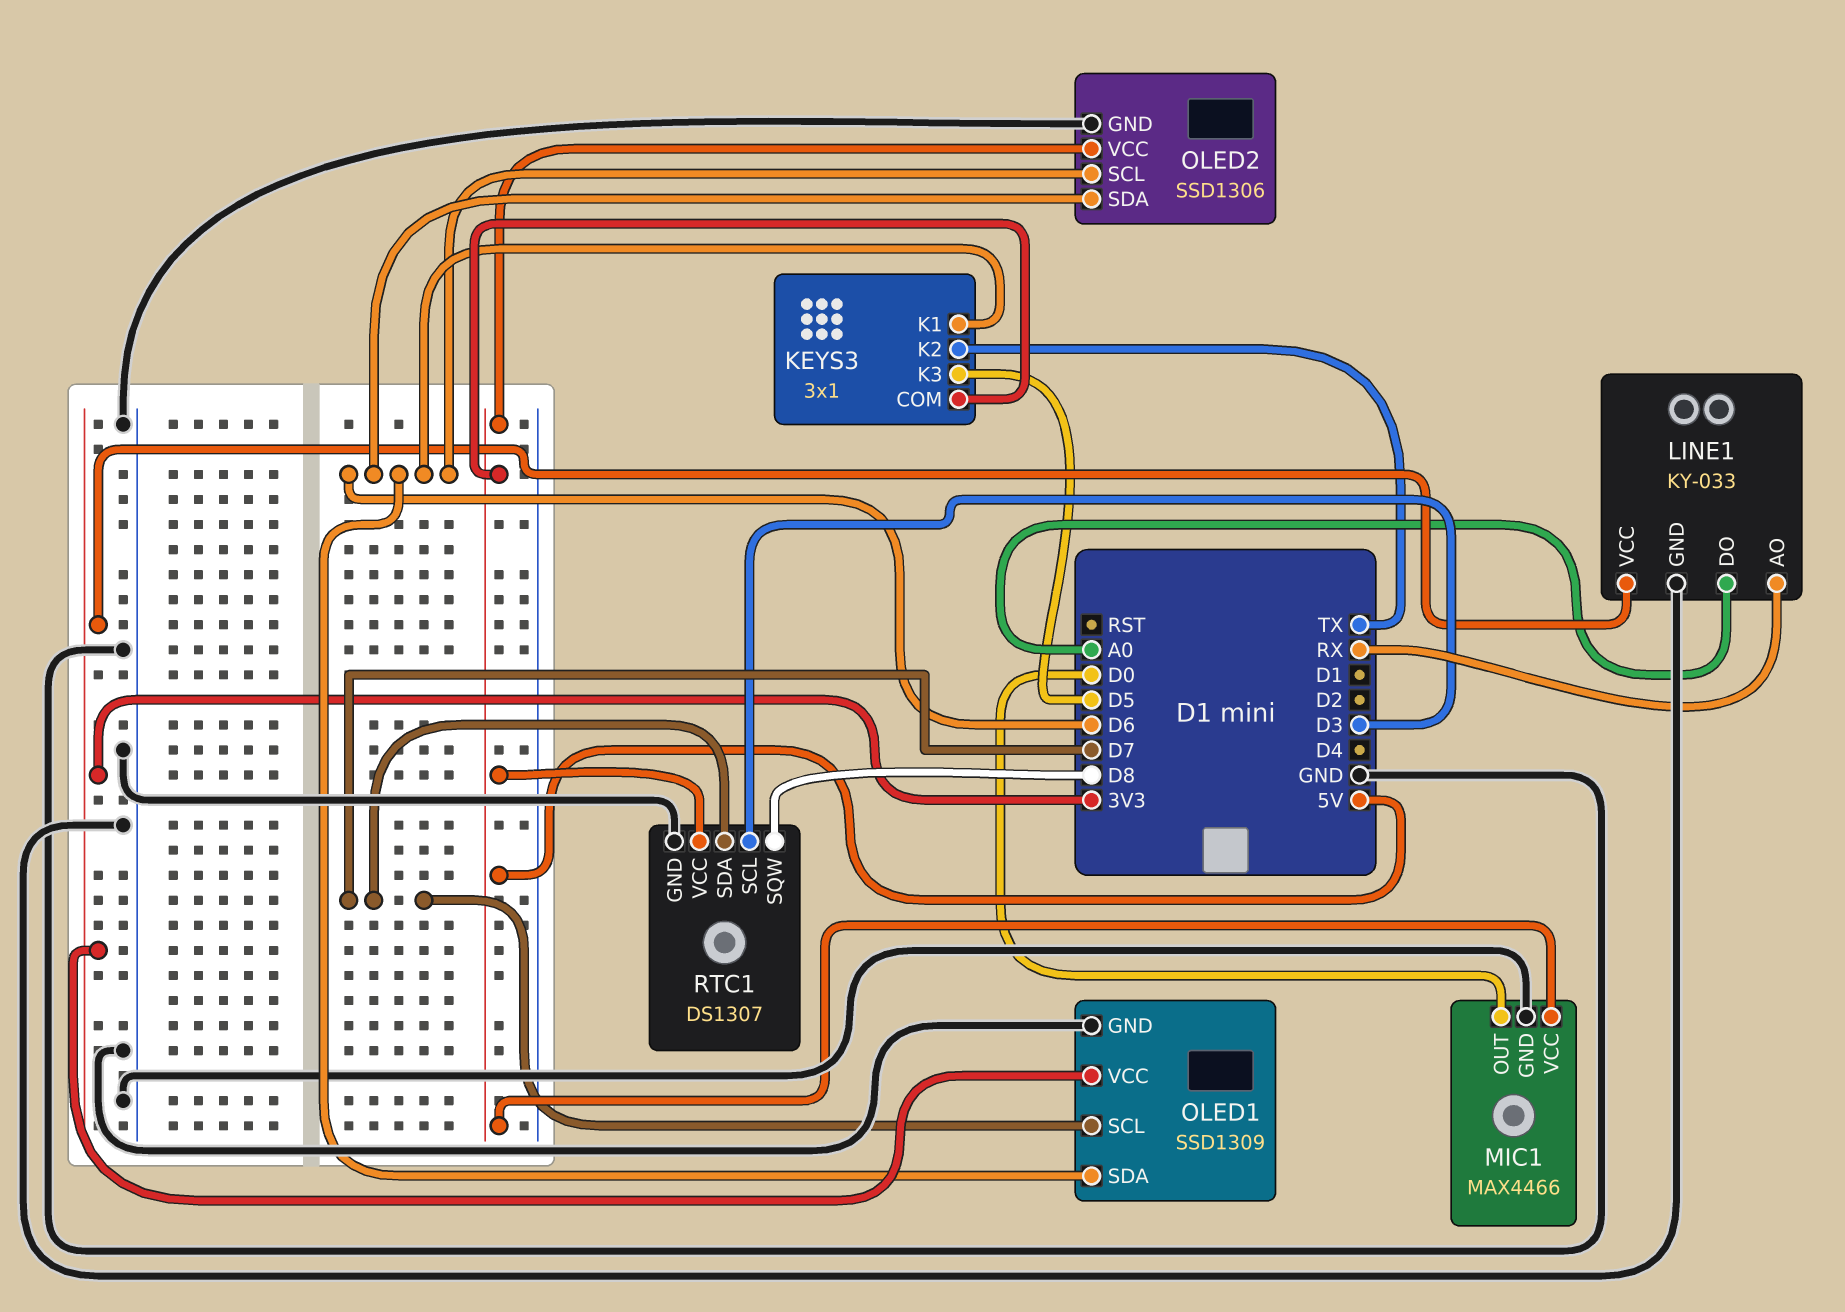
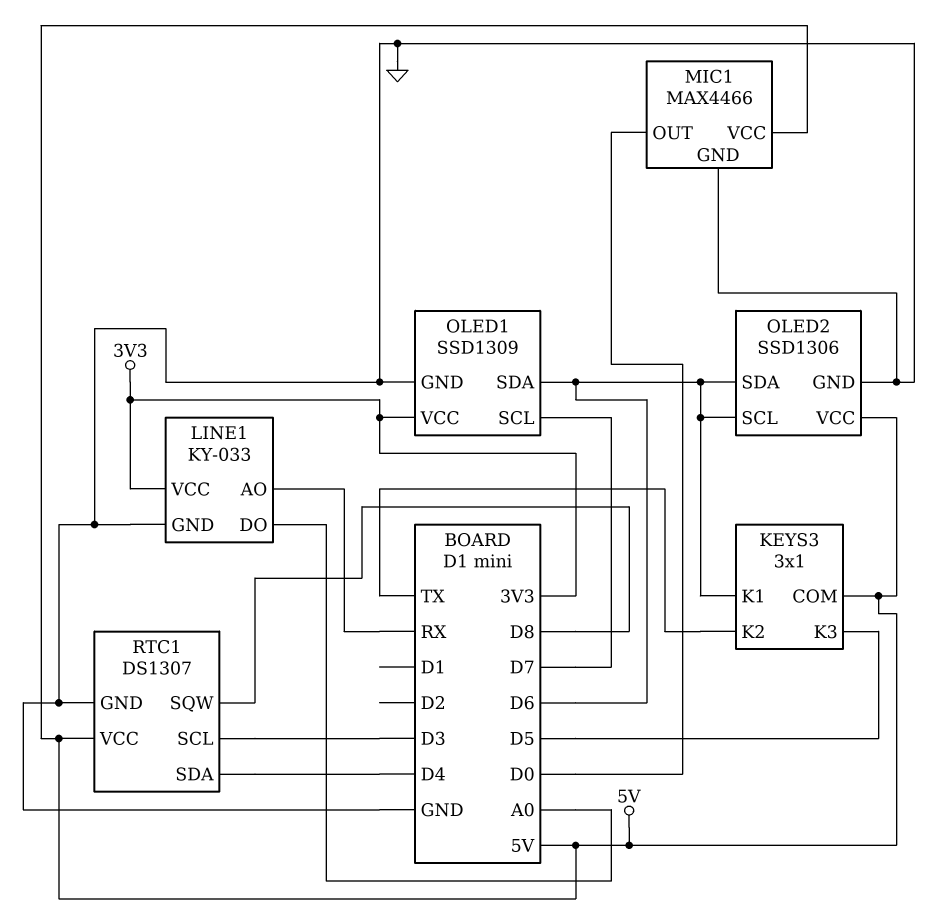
RTC1 pin SDA: D7 -> D4

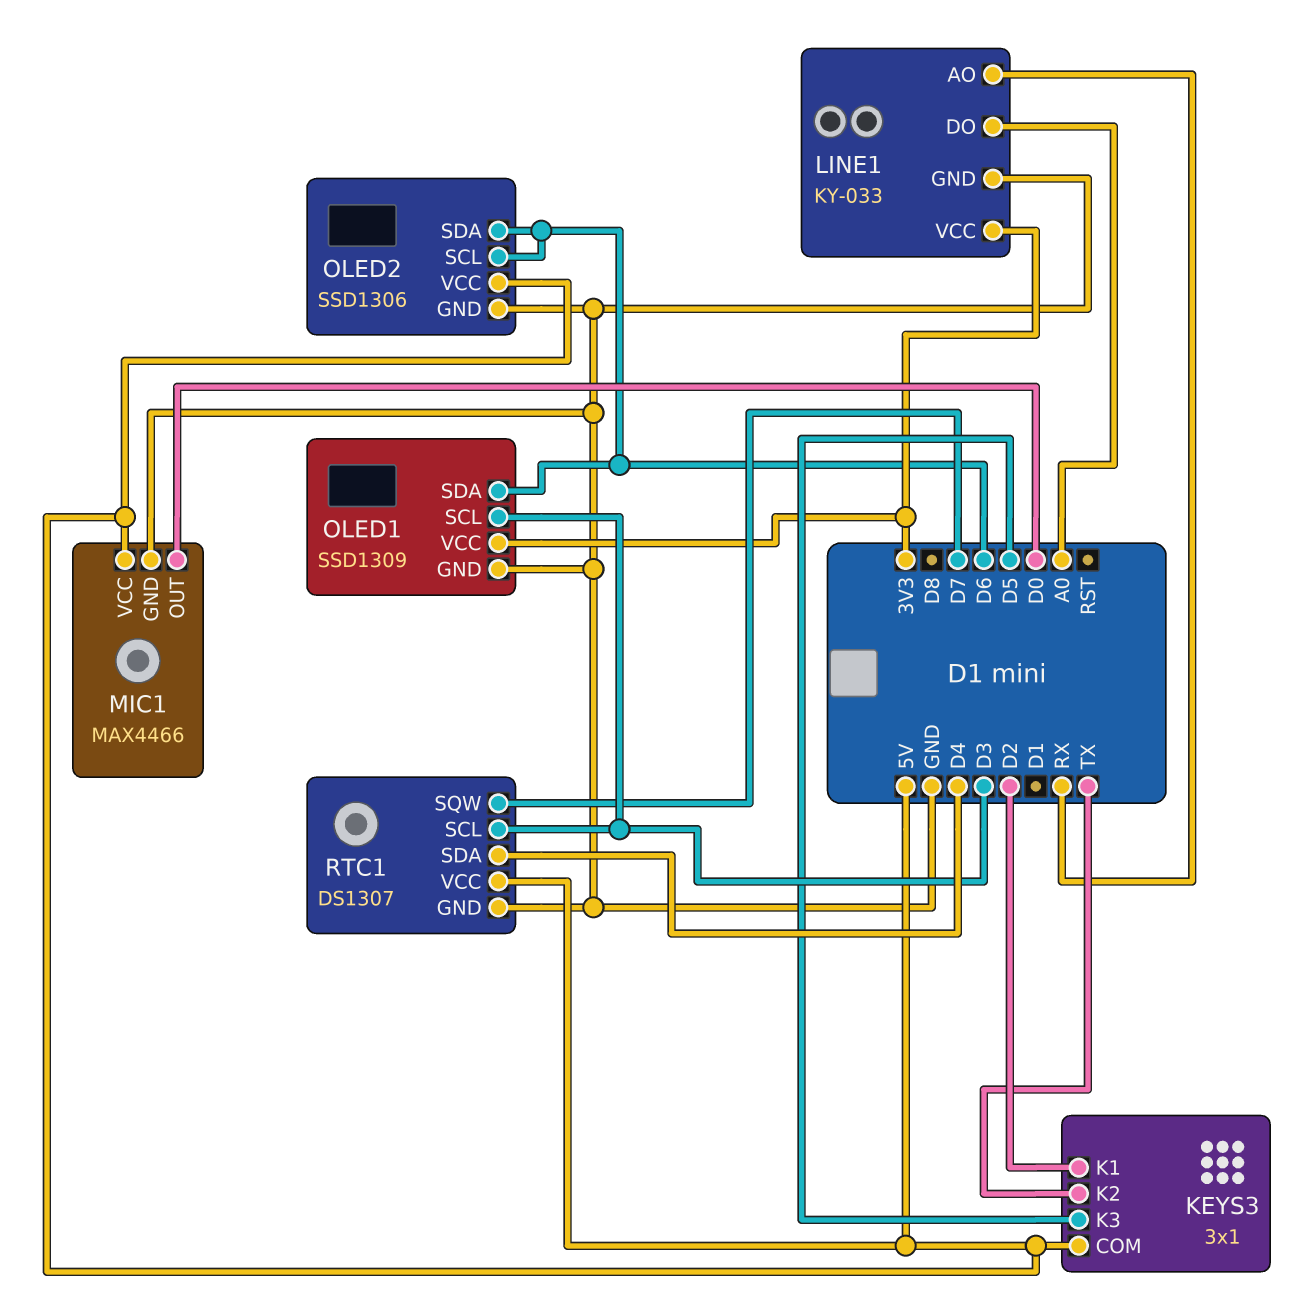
KEYS3 pin K1: D6 -> D2
OLED1 pin SCL: D7 -> D3
RTC1 pin SQW: D8 -> D7

